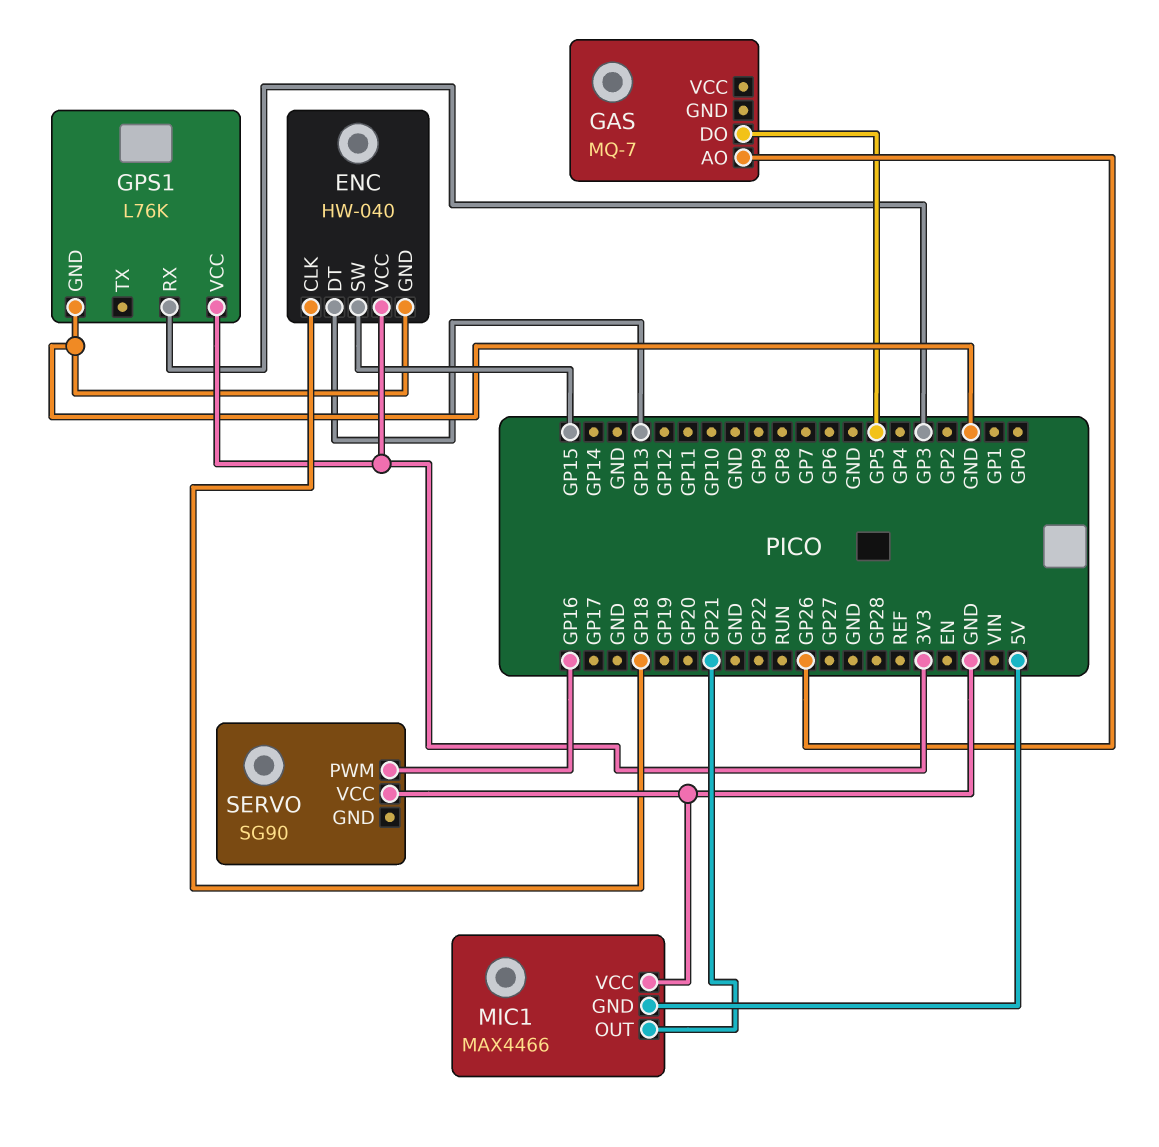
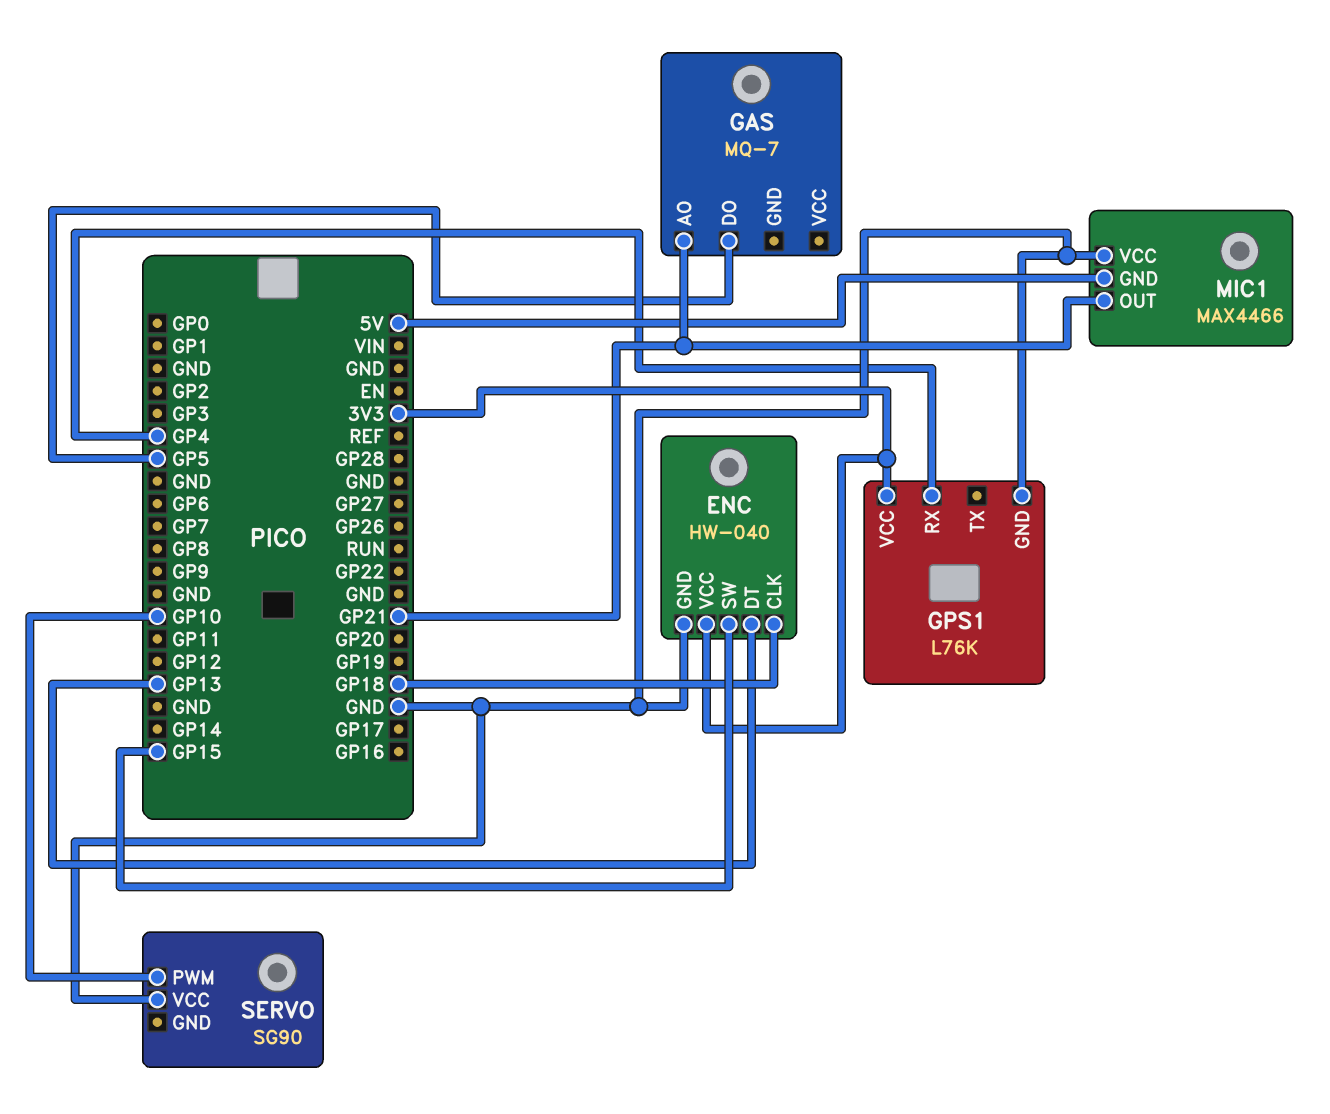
GAS pin AO: GP26 -> GP21
GPS1 pin RX: GP3 -> GP4
SERVO pin PWM: GP16 -> GP10

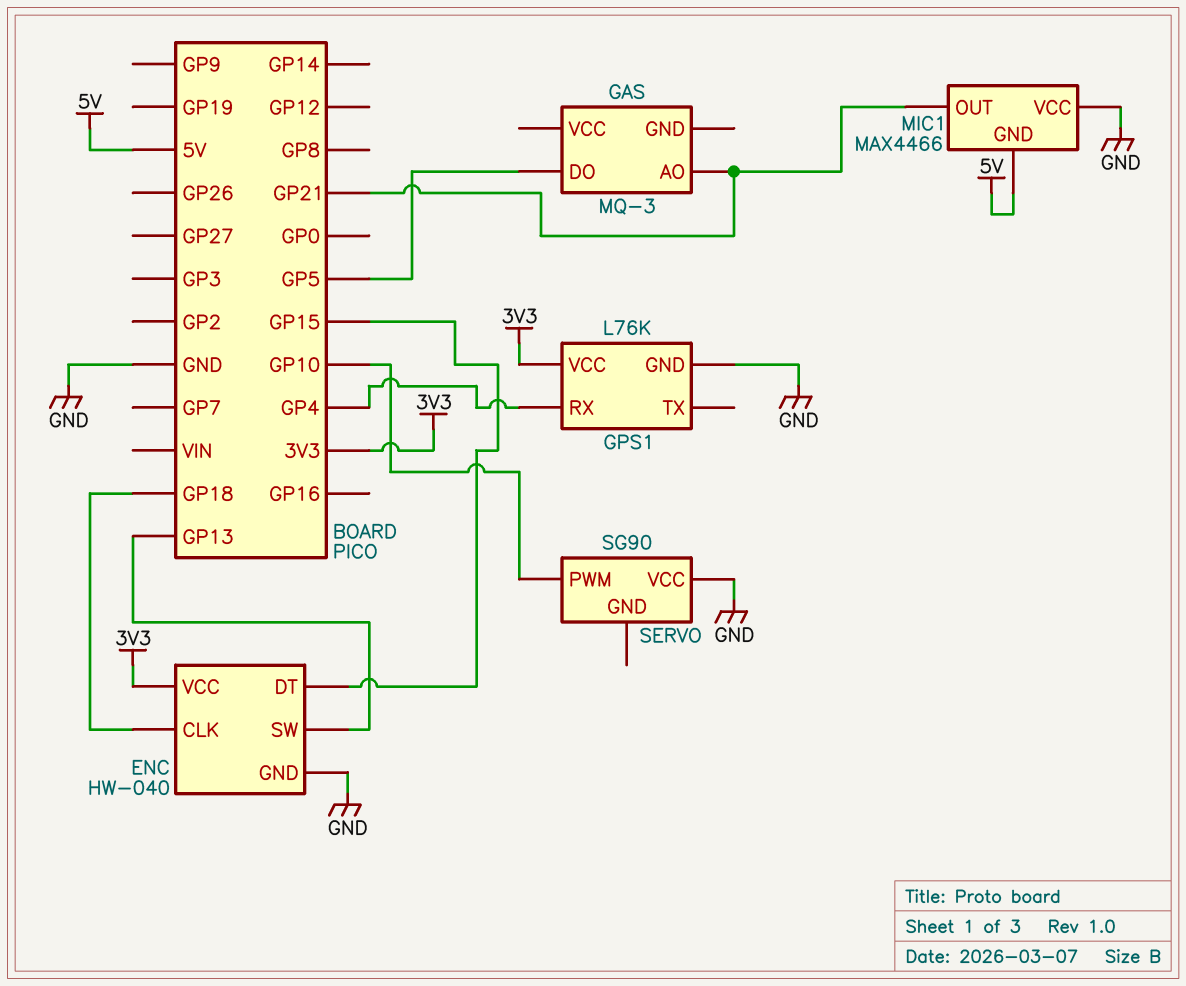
ENC pin DT: GP13 -> GP15
ENC pin SW: GP15 -> GP13
GAS: MQ-7 -> MQ-3

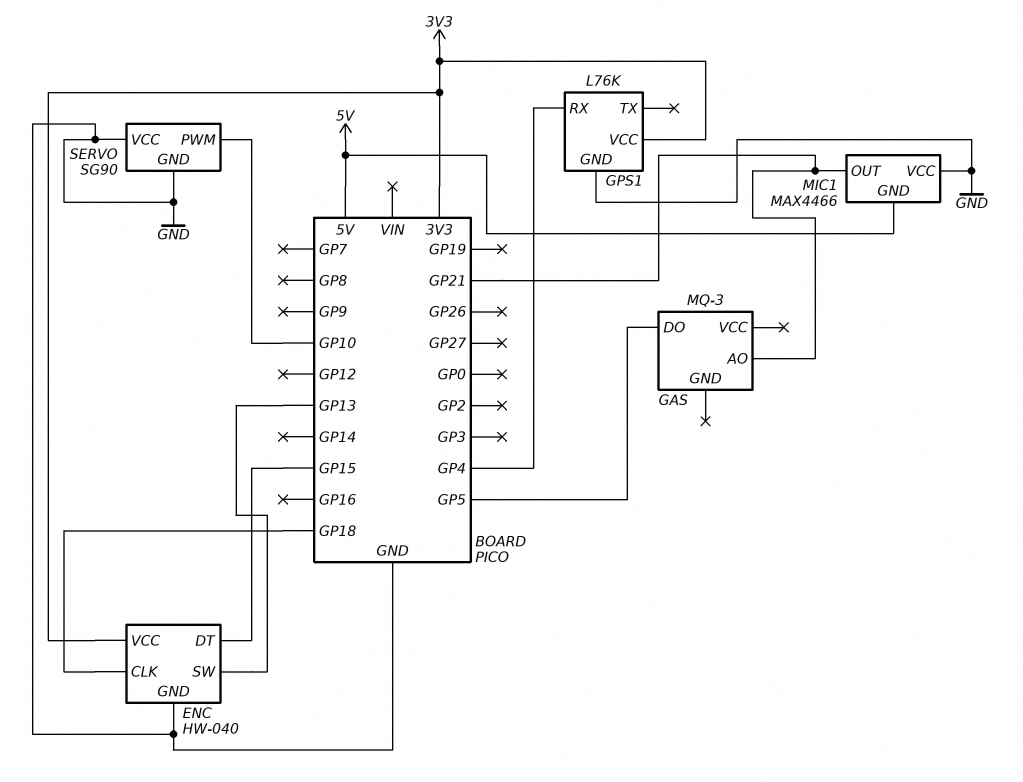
SERVO pin GND: none -> GND

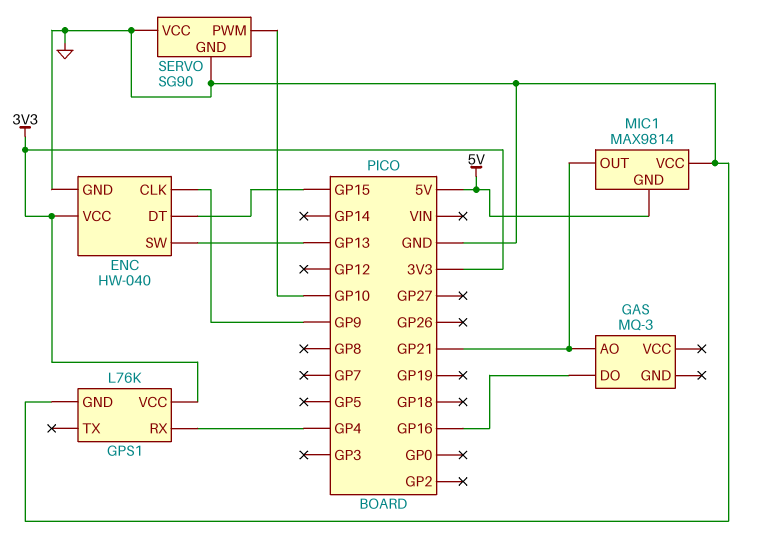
ENC pin CLK: GP18 -> GP9
GAS pin DO: GP5 -> GP16
MIC1: MAX4466 -> MAX9814

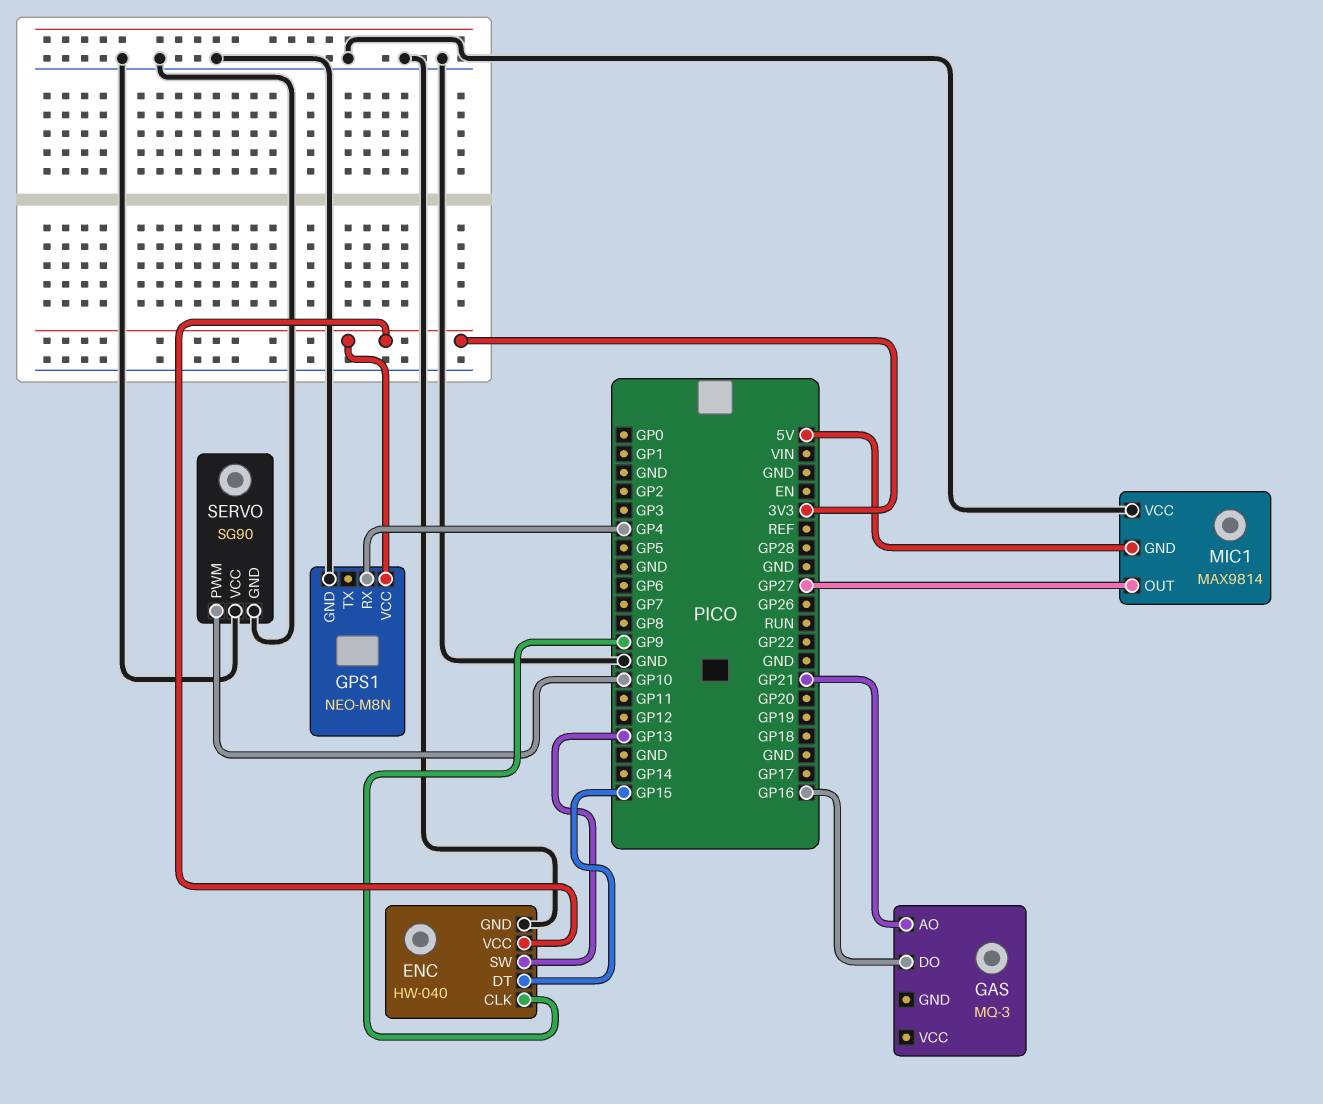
GPS1: L76K -> NEO-M8N
MIC1 pin OUT: GP21 -> GP27

